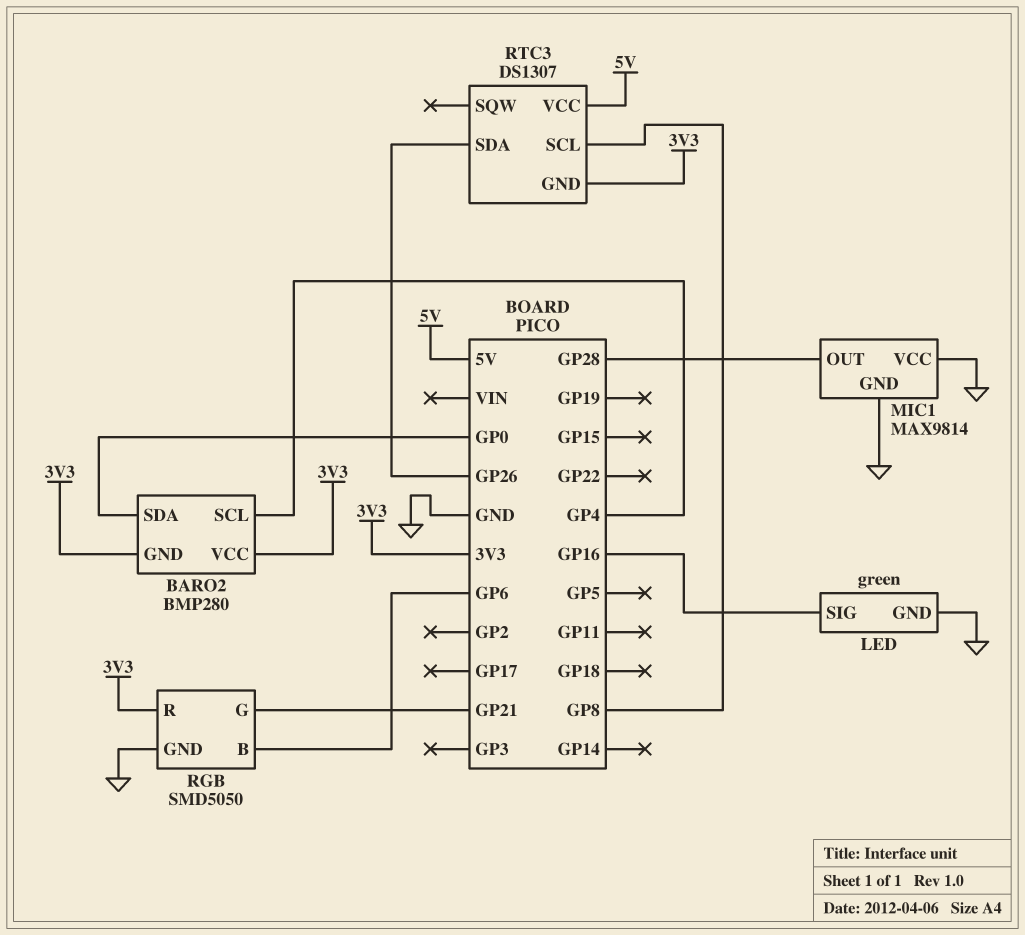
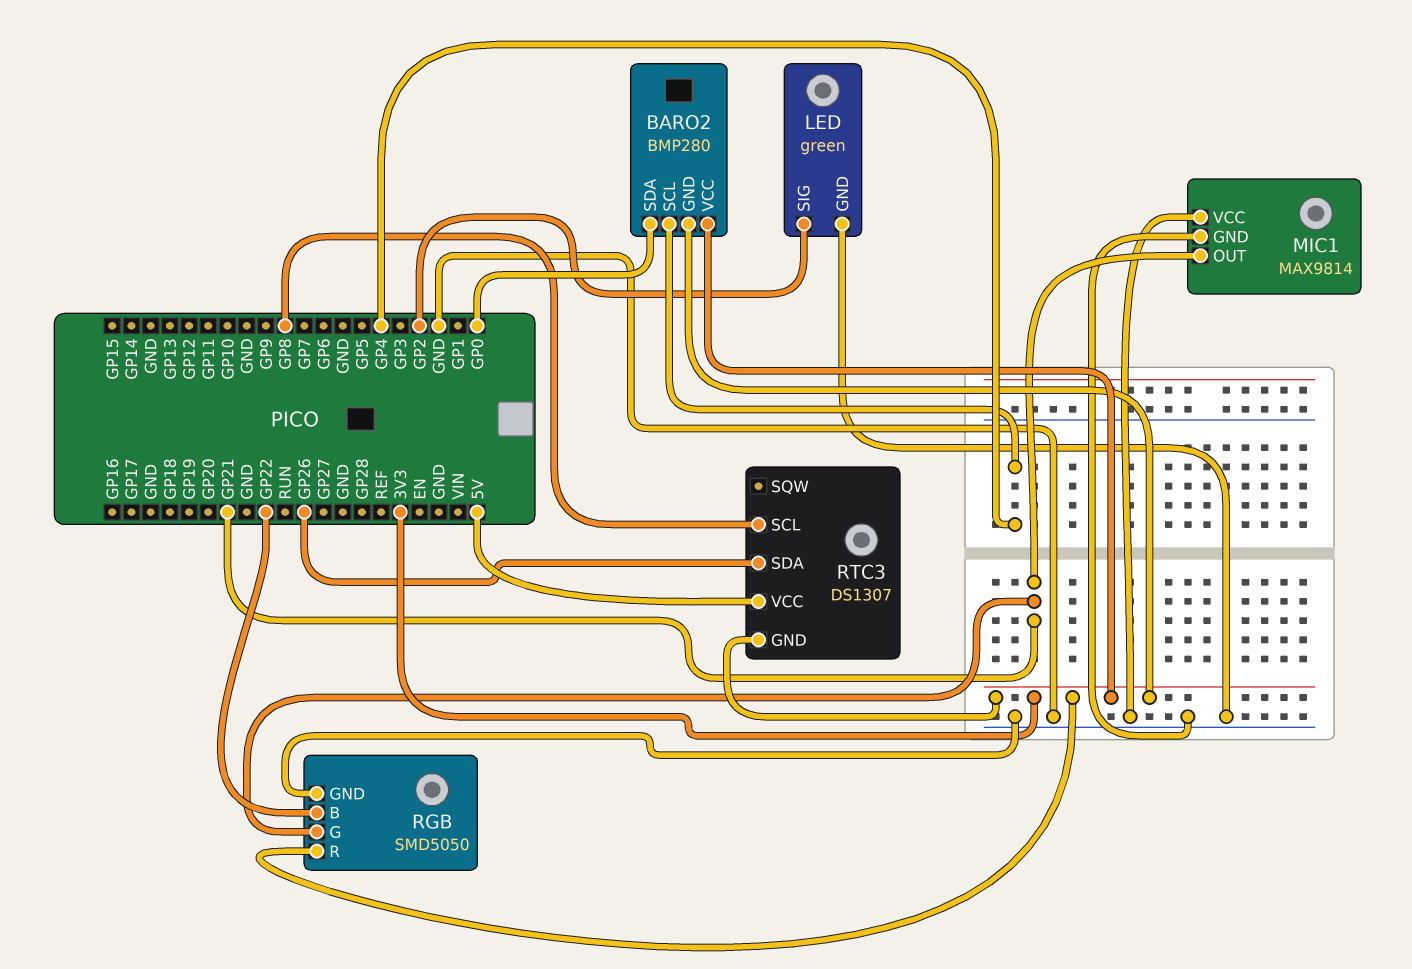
LED pin SIG: GP16 -> GP2
MIC1 pin OUT: GP28 -> GP21
RGB pin B: GP6 -> GP22

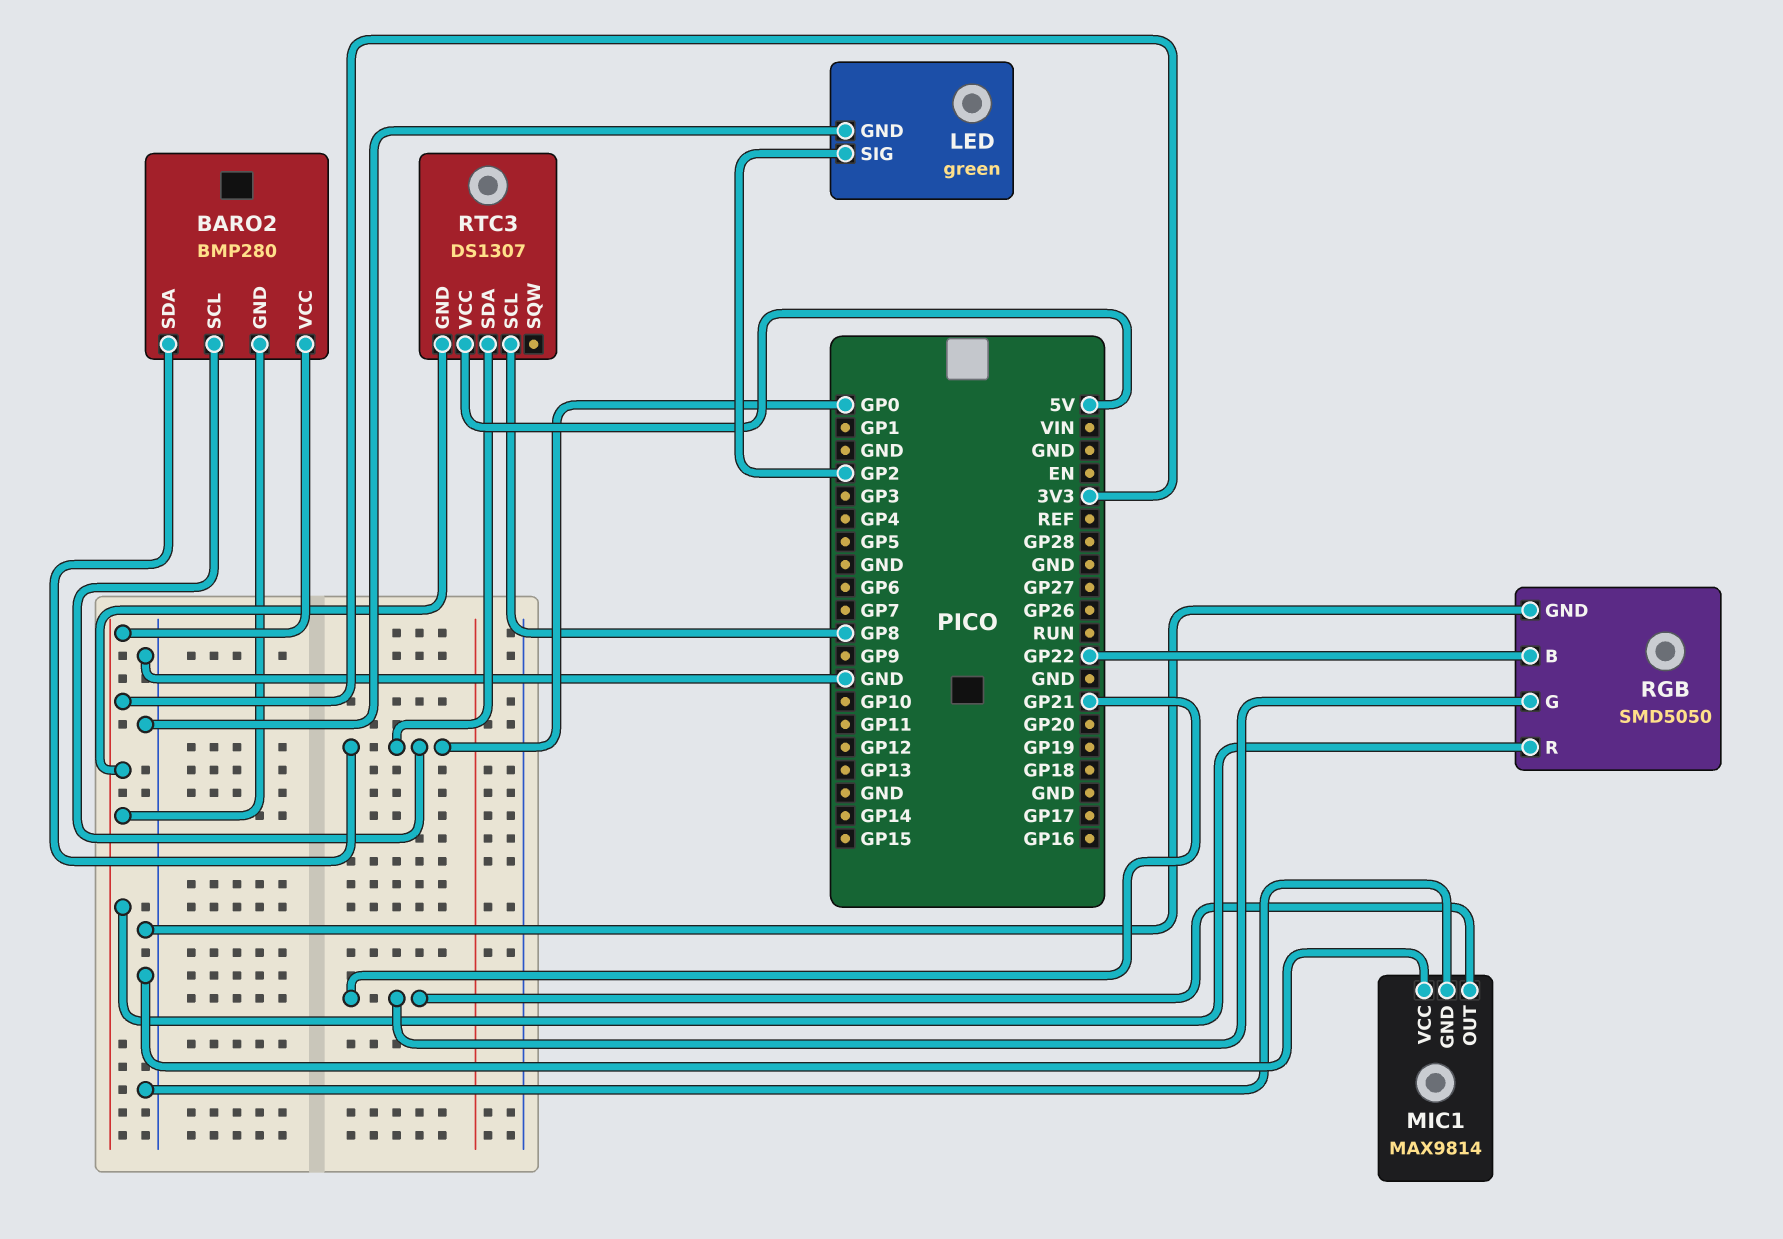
BARO2 pin SCL: GP4 -> GP0
RTC3 pin SDA: GP26 -> GP0

